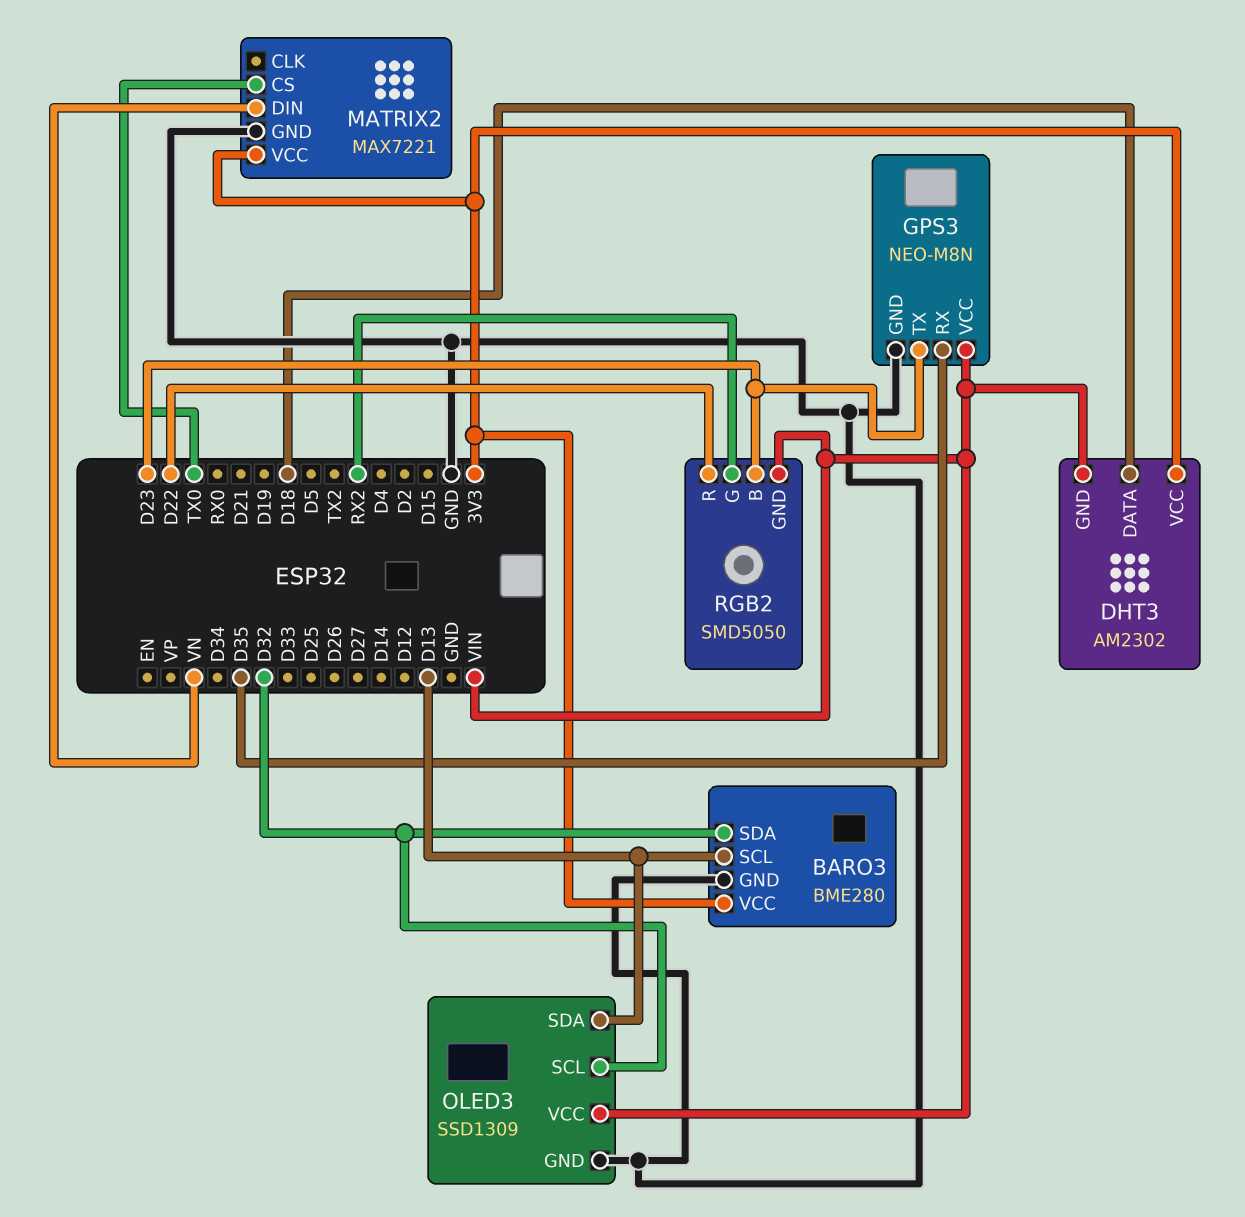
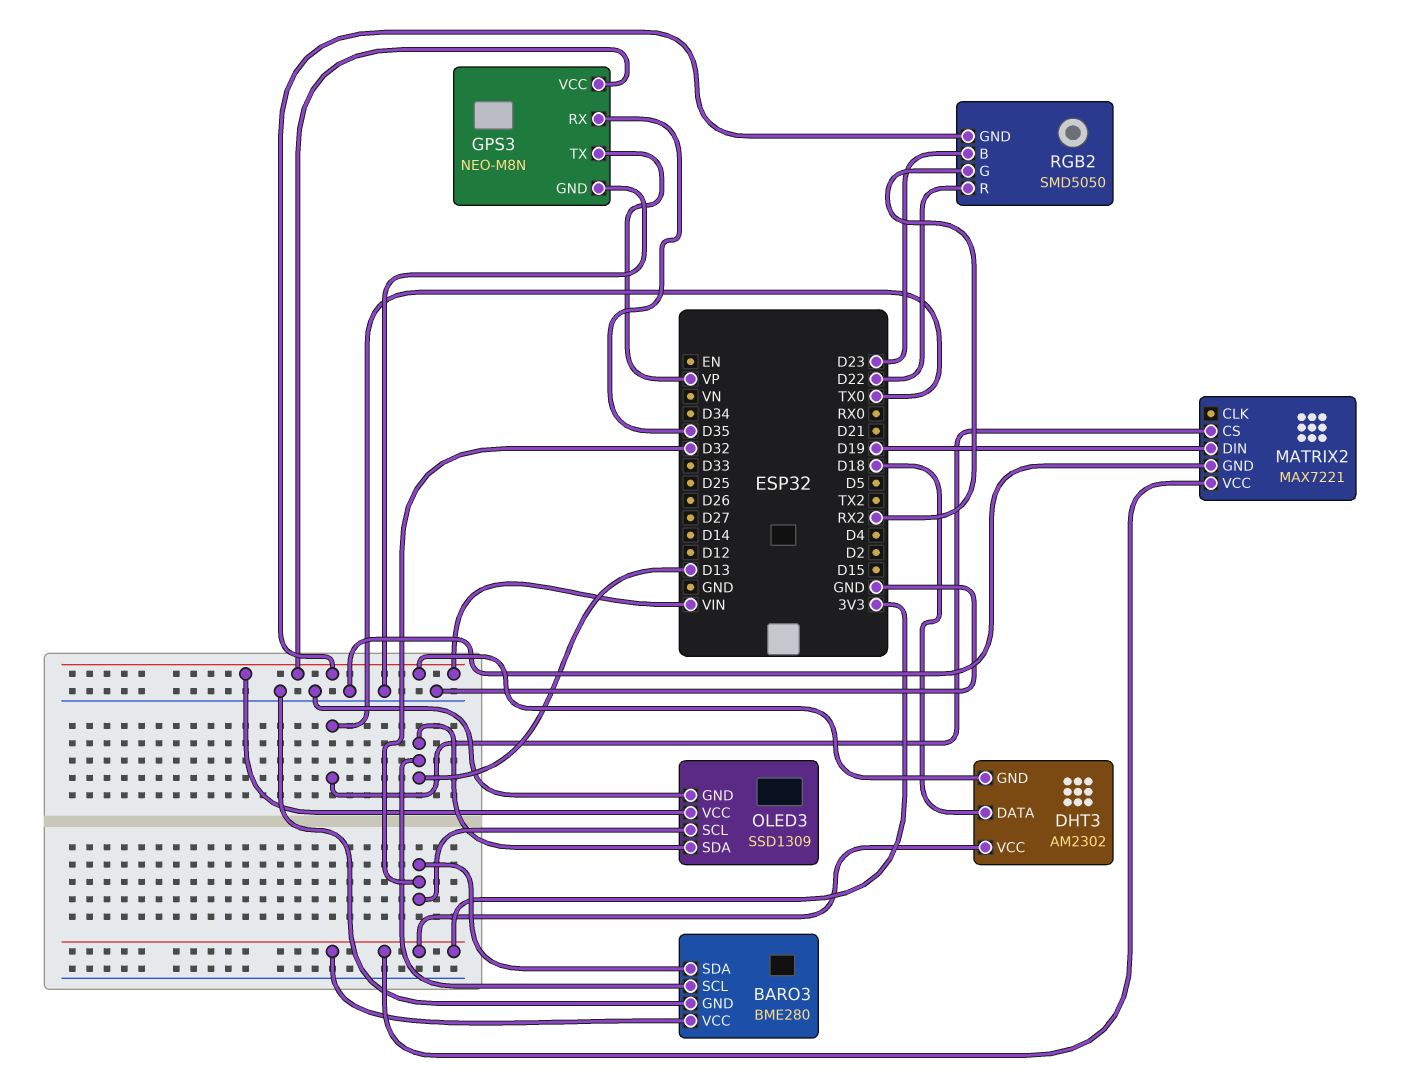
GPS3 pin TX: D23 -> VP
MATRIX2 pin DIN: VN -> D19

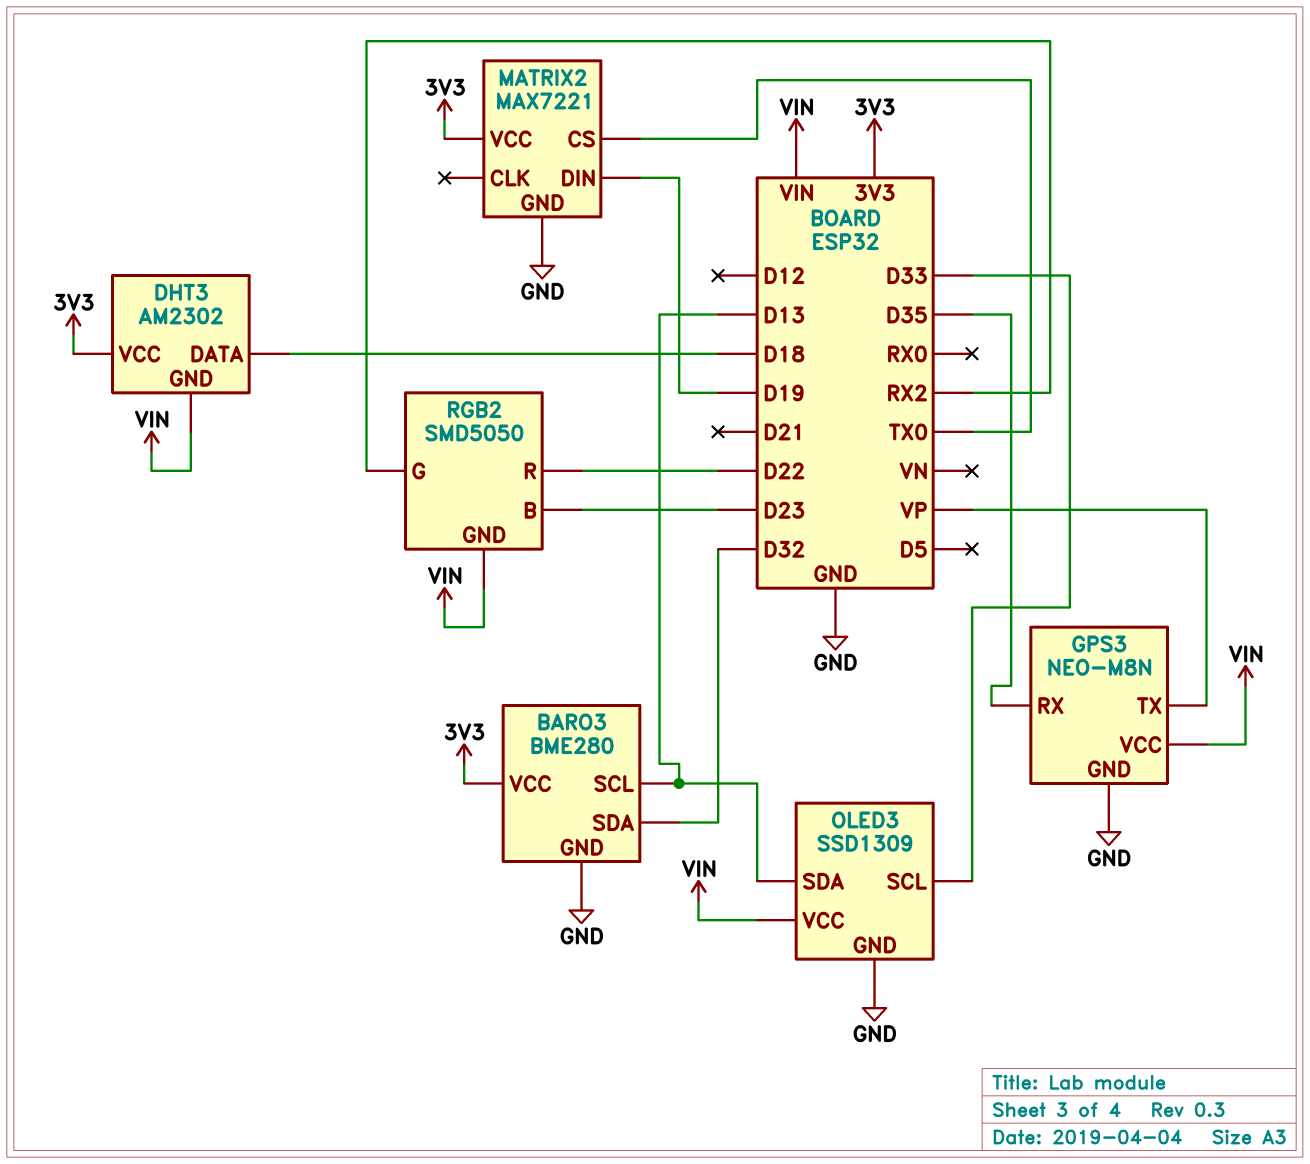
OLED3 pin SCL: D32 -> D33

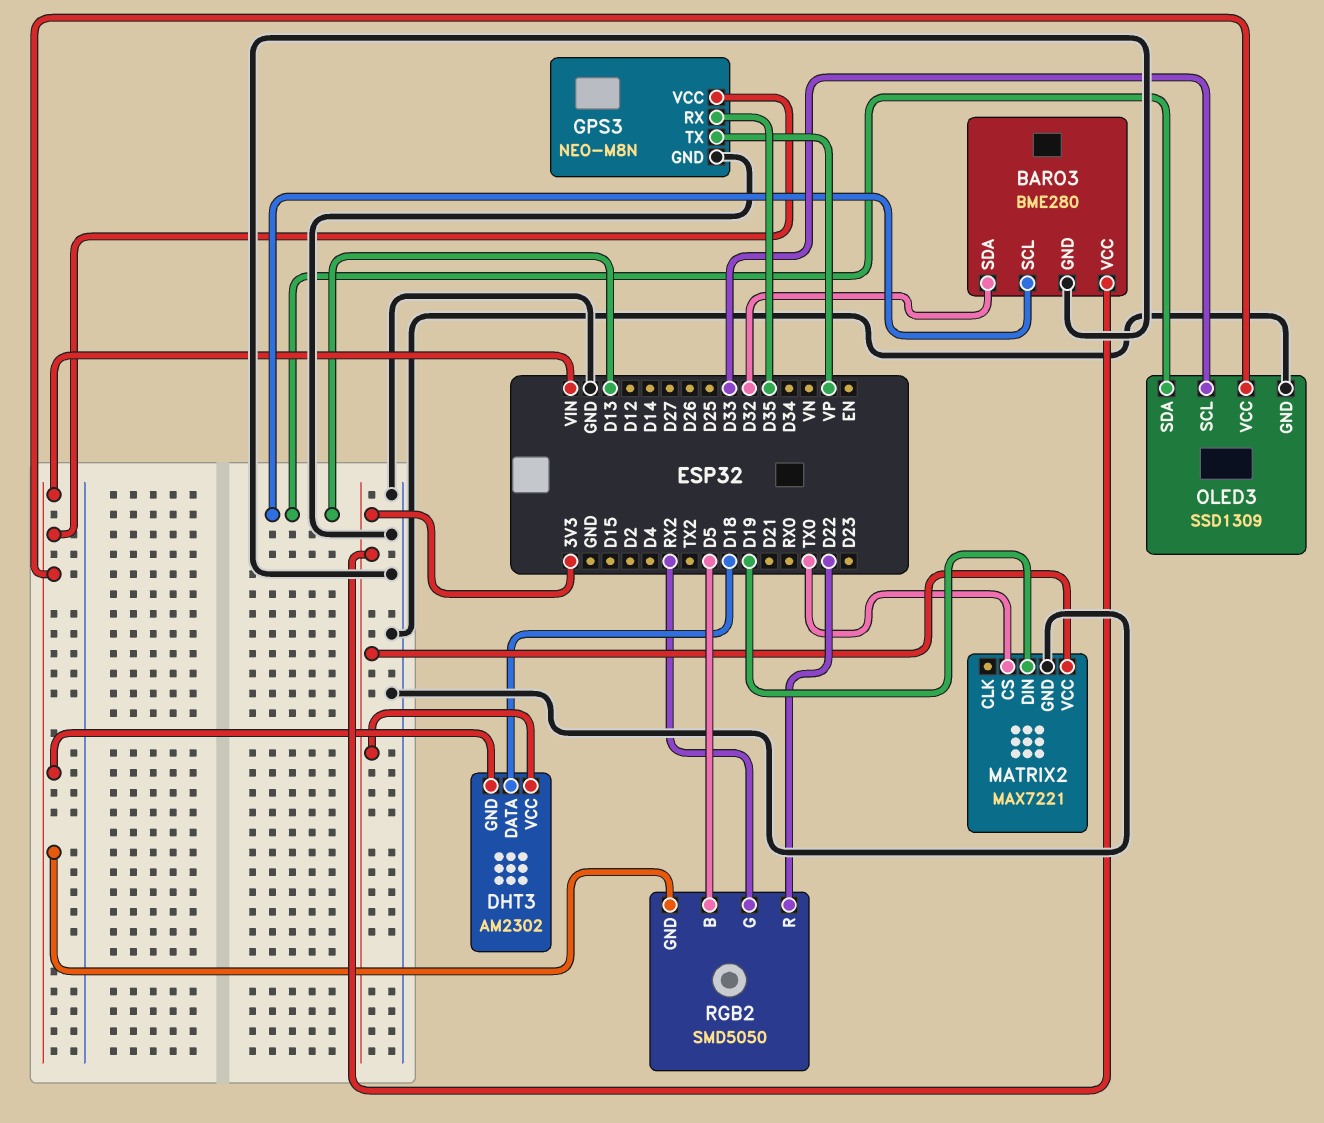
RGB2 pin B: D23 -> D5

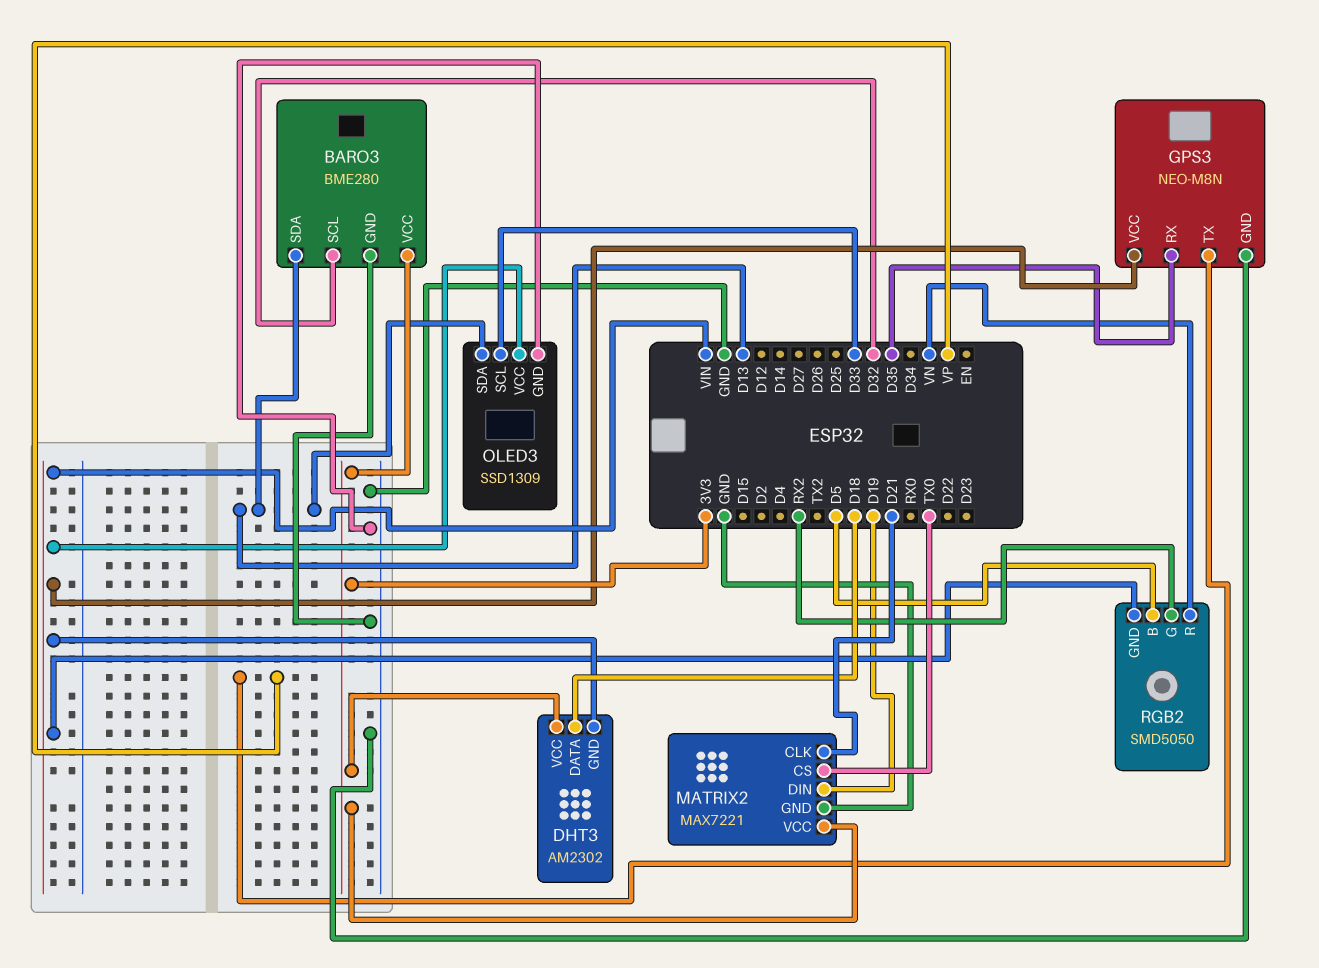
BARO3 pin SCL: D13 -> D32
BARO3 pin SDA: D32 -> D13
MATRIX2 pin CLK: none -> D21
RGB2 pin R: D22 -> VN

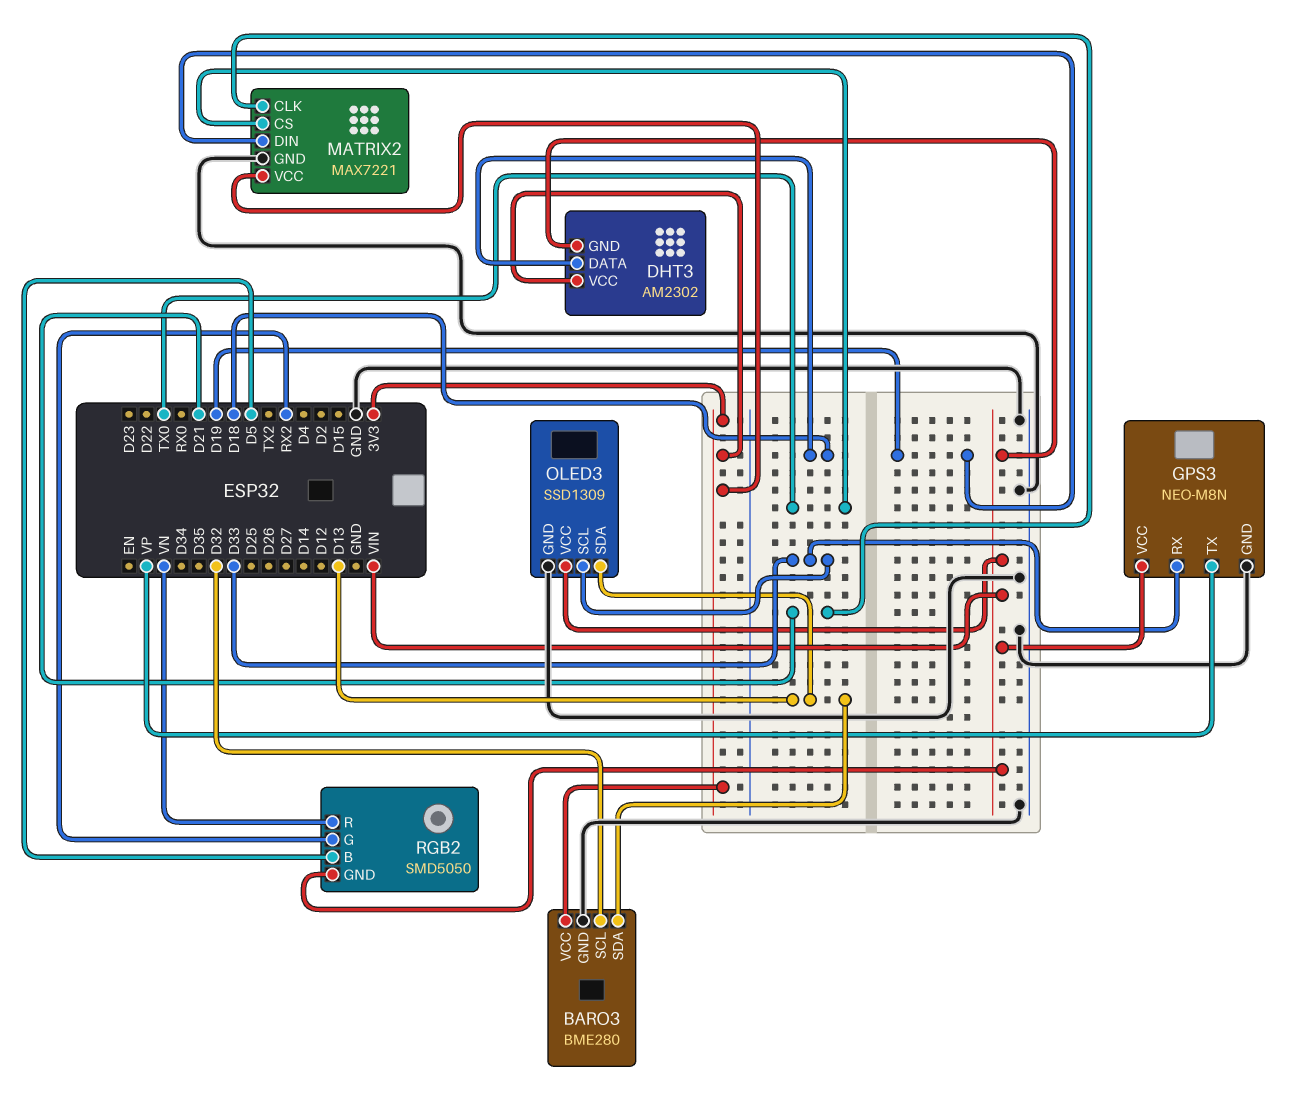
GPS3 pin RX: D35 -> D33

